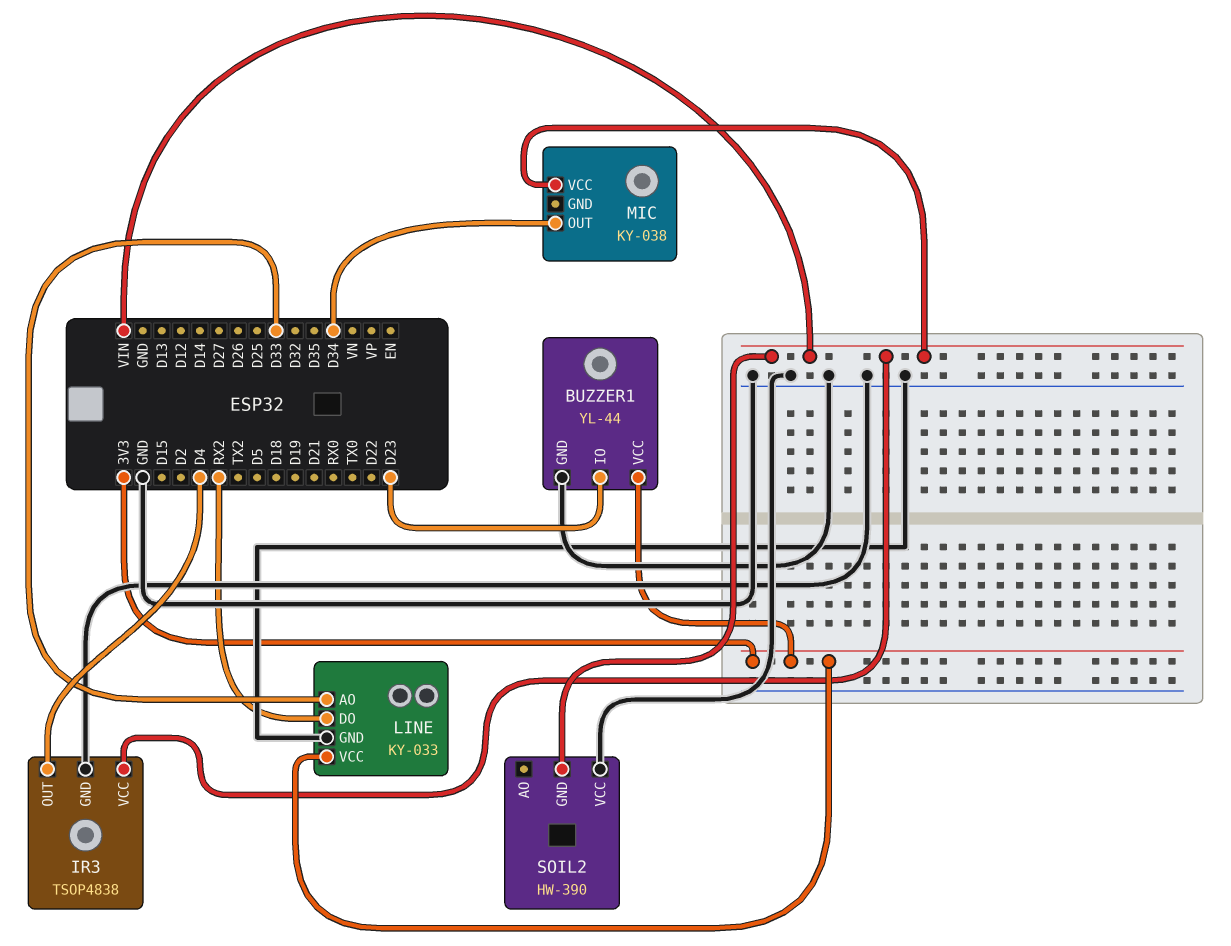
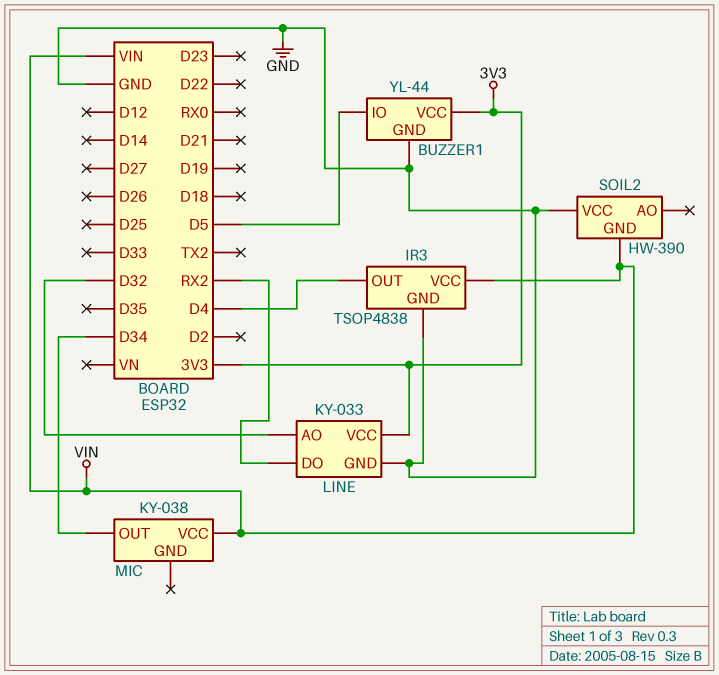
BUZZER1 pin IO: D23 -> D5
LINE pin AO: D33 -> D32

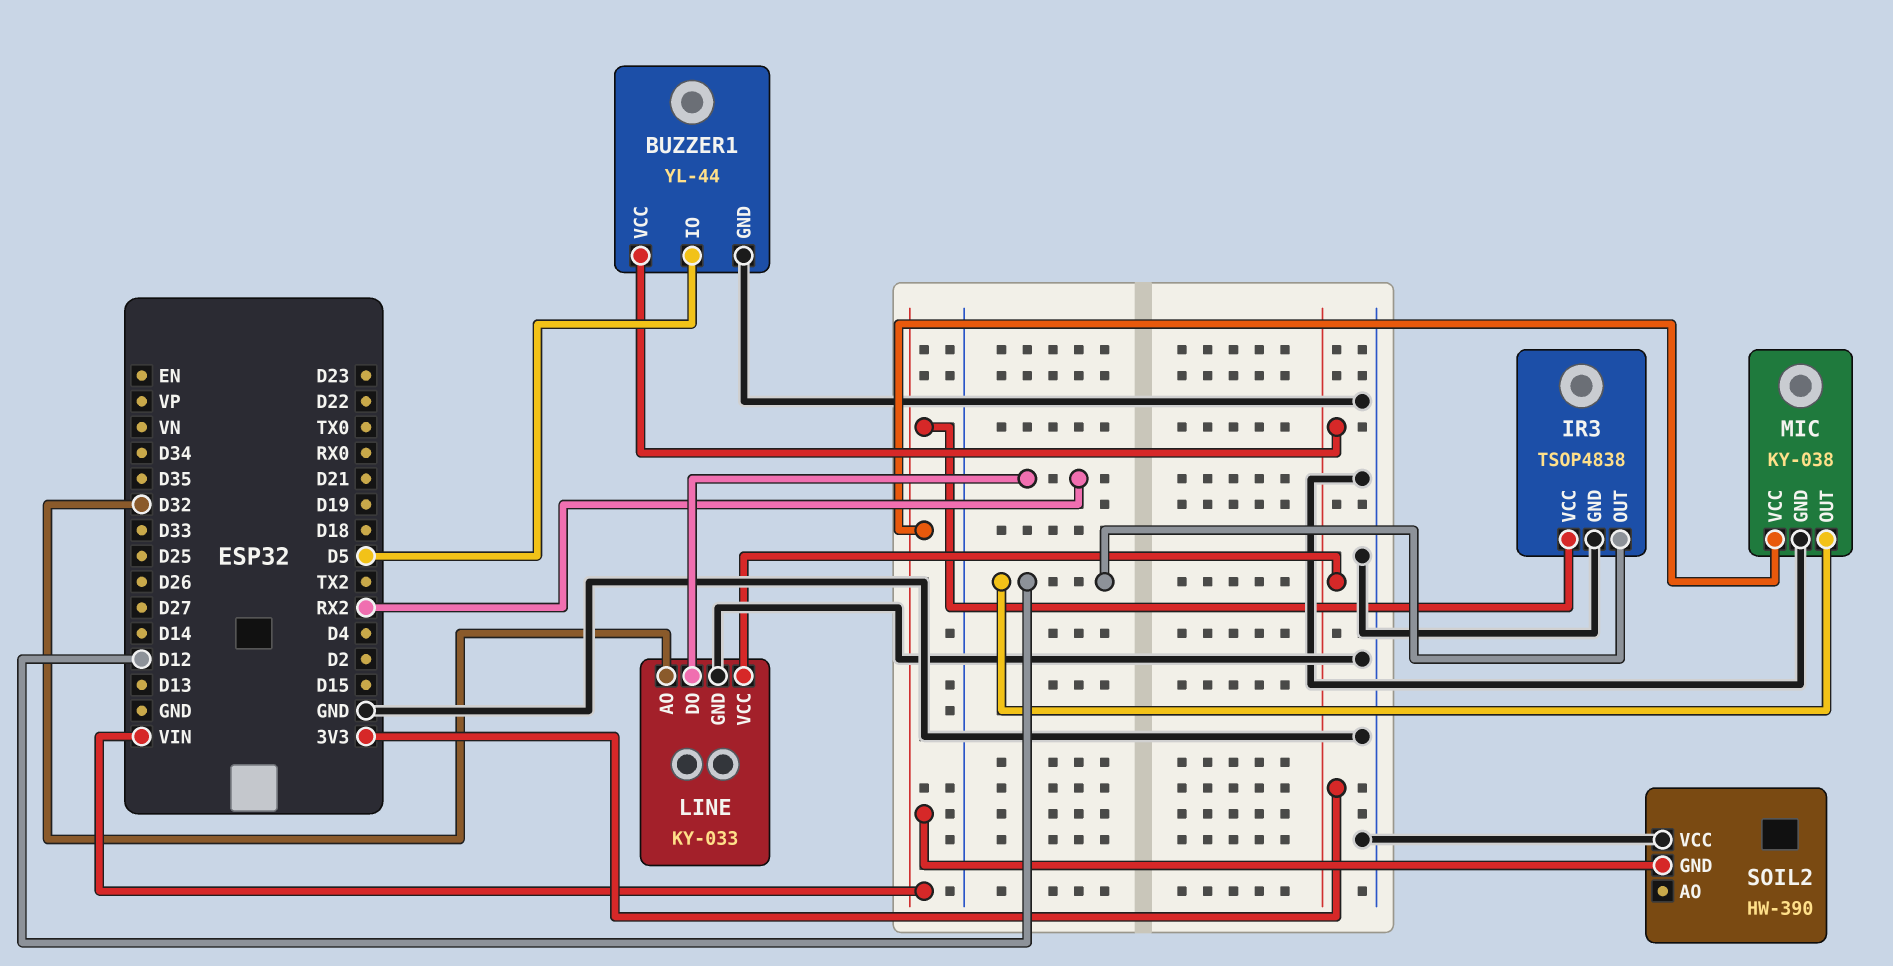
IR3 pin OUT: D4 -> D12
MIC pin GND: none -> GND
MIC pin OUT: D34 -> D12

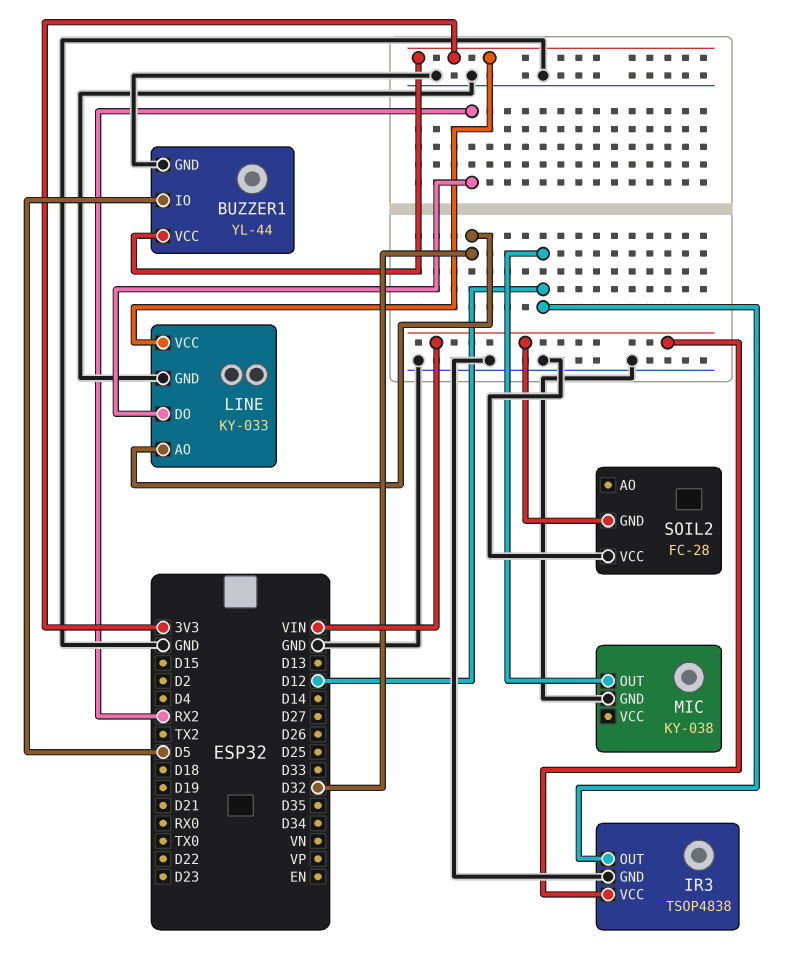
MIC pin VCC: VIN -> none
SOIL2: HW-390 -> FC-28

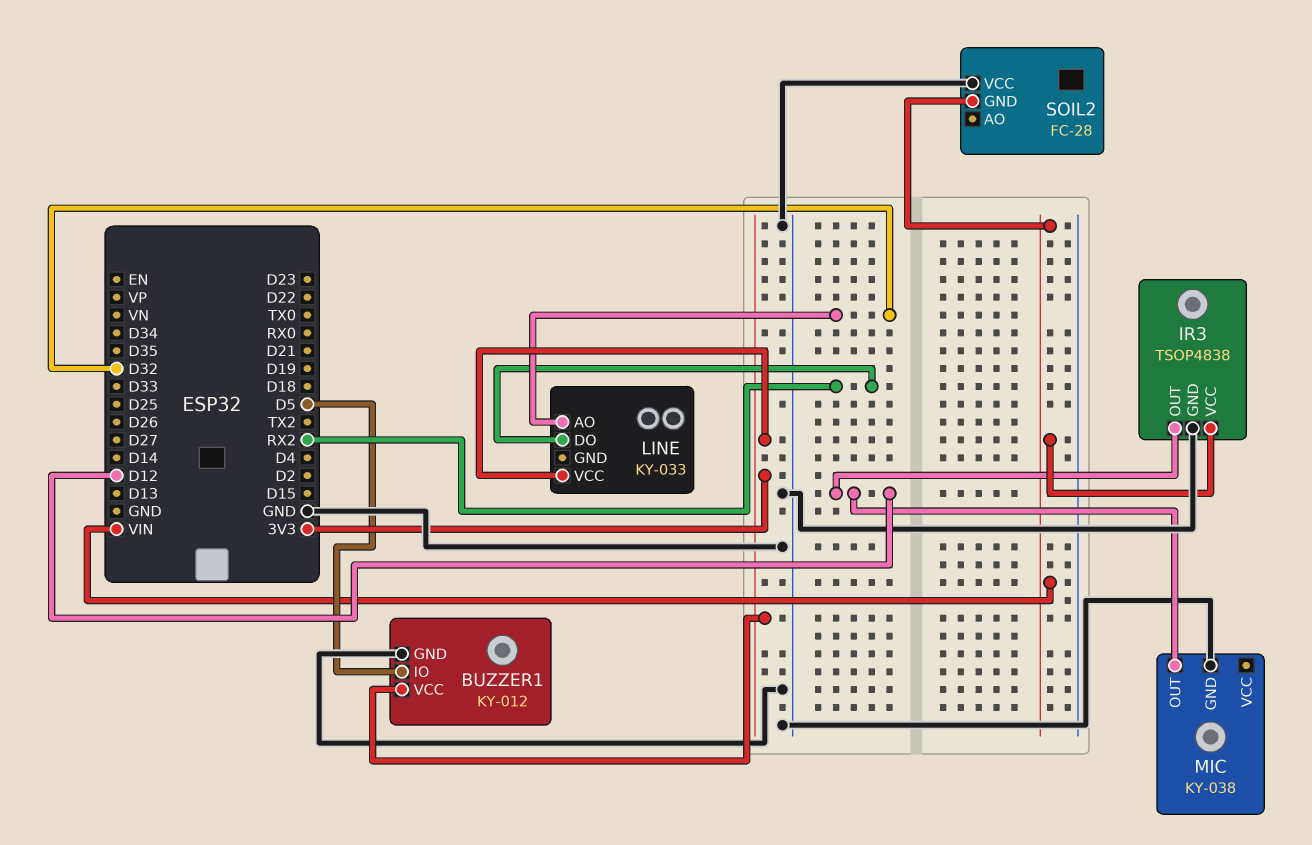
BUZZER1: YL-44 -> KY-012
LINE pin GND: GND -> none

